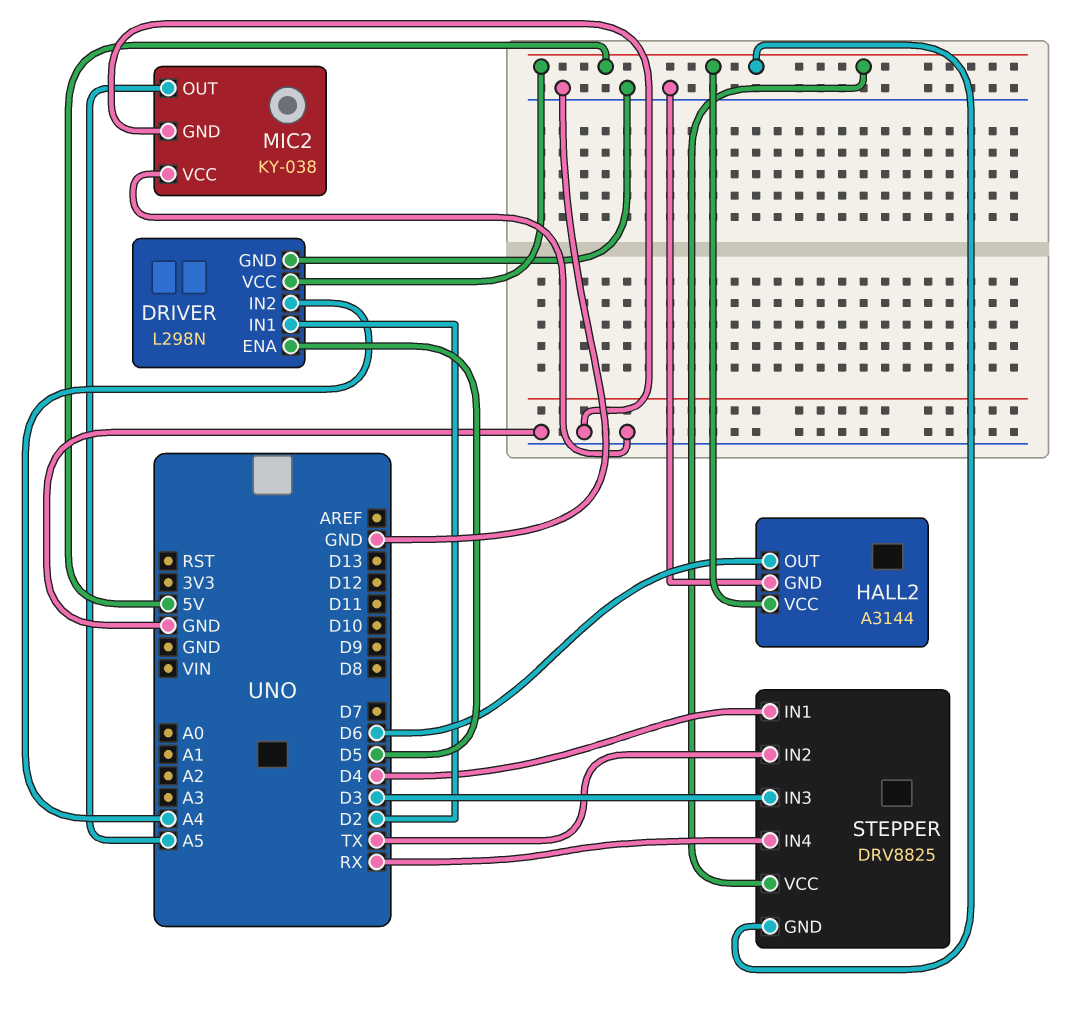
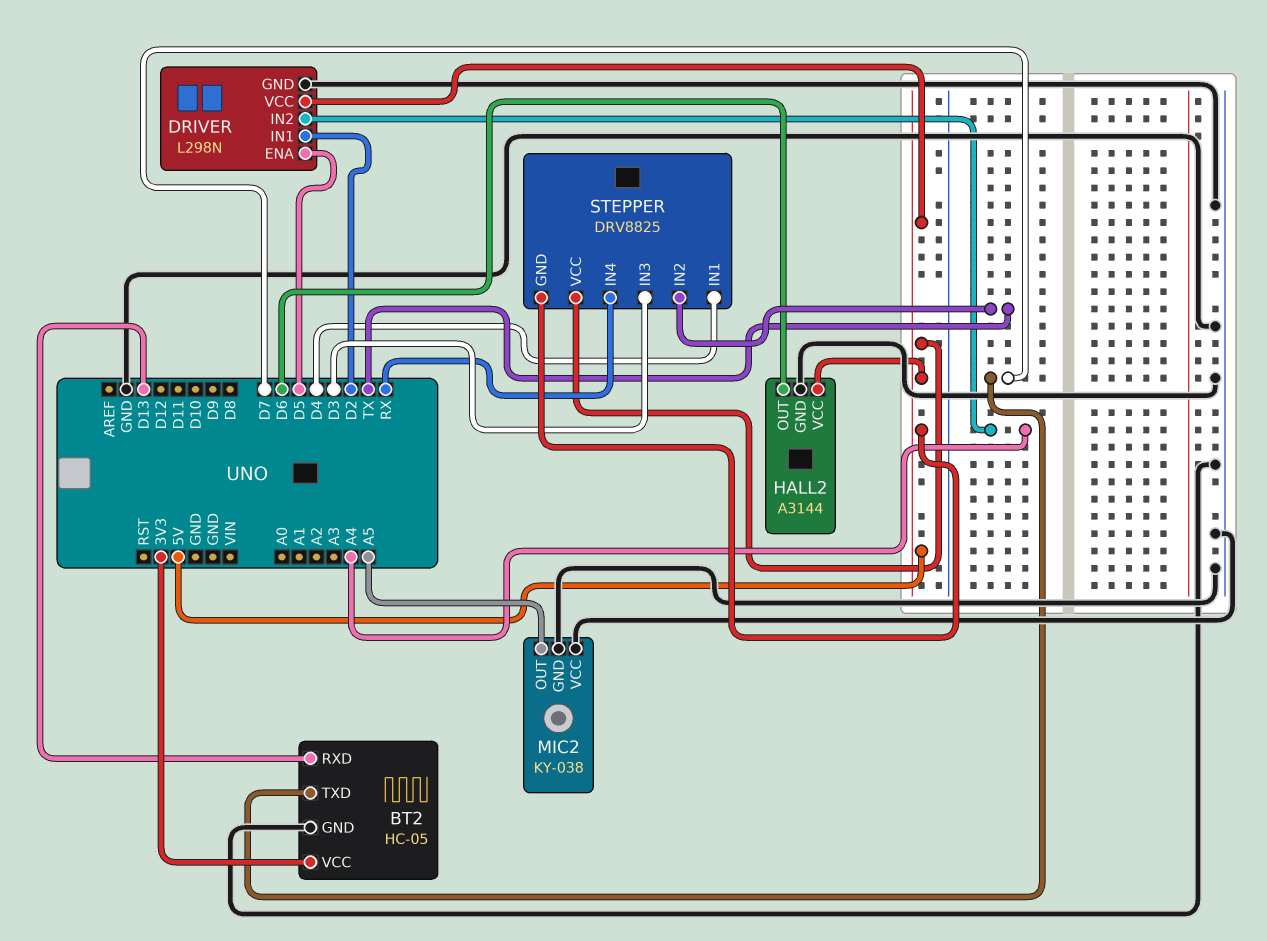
BT2: none -> HC-05
BT2 pin GND: none -> GND
BT2 pin RXD: none -> D13
BT2 pin TXD: none -> D7
BT2 pin VCC: none -> 3V3

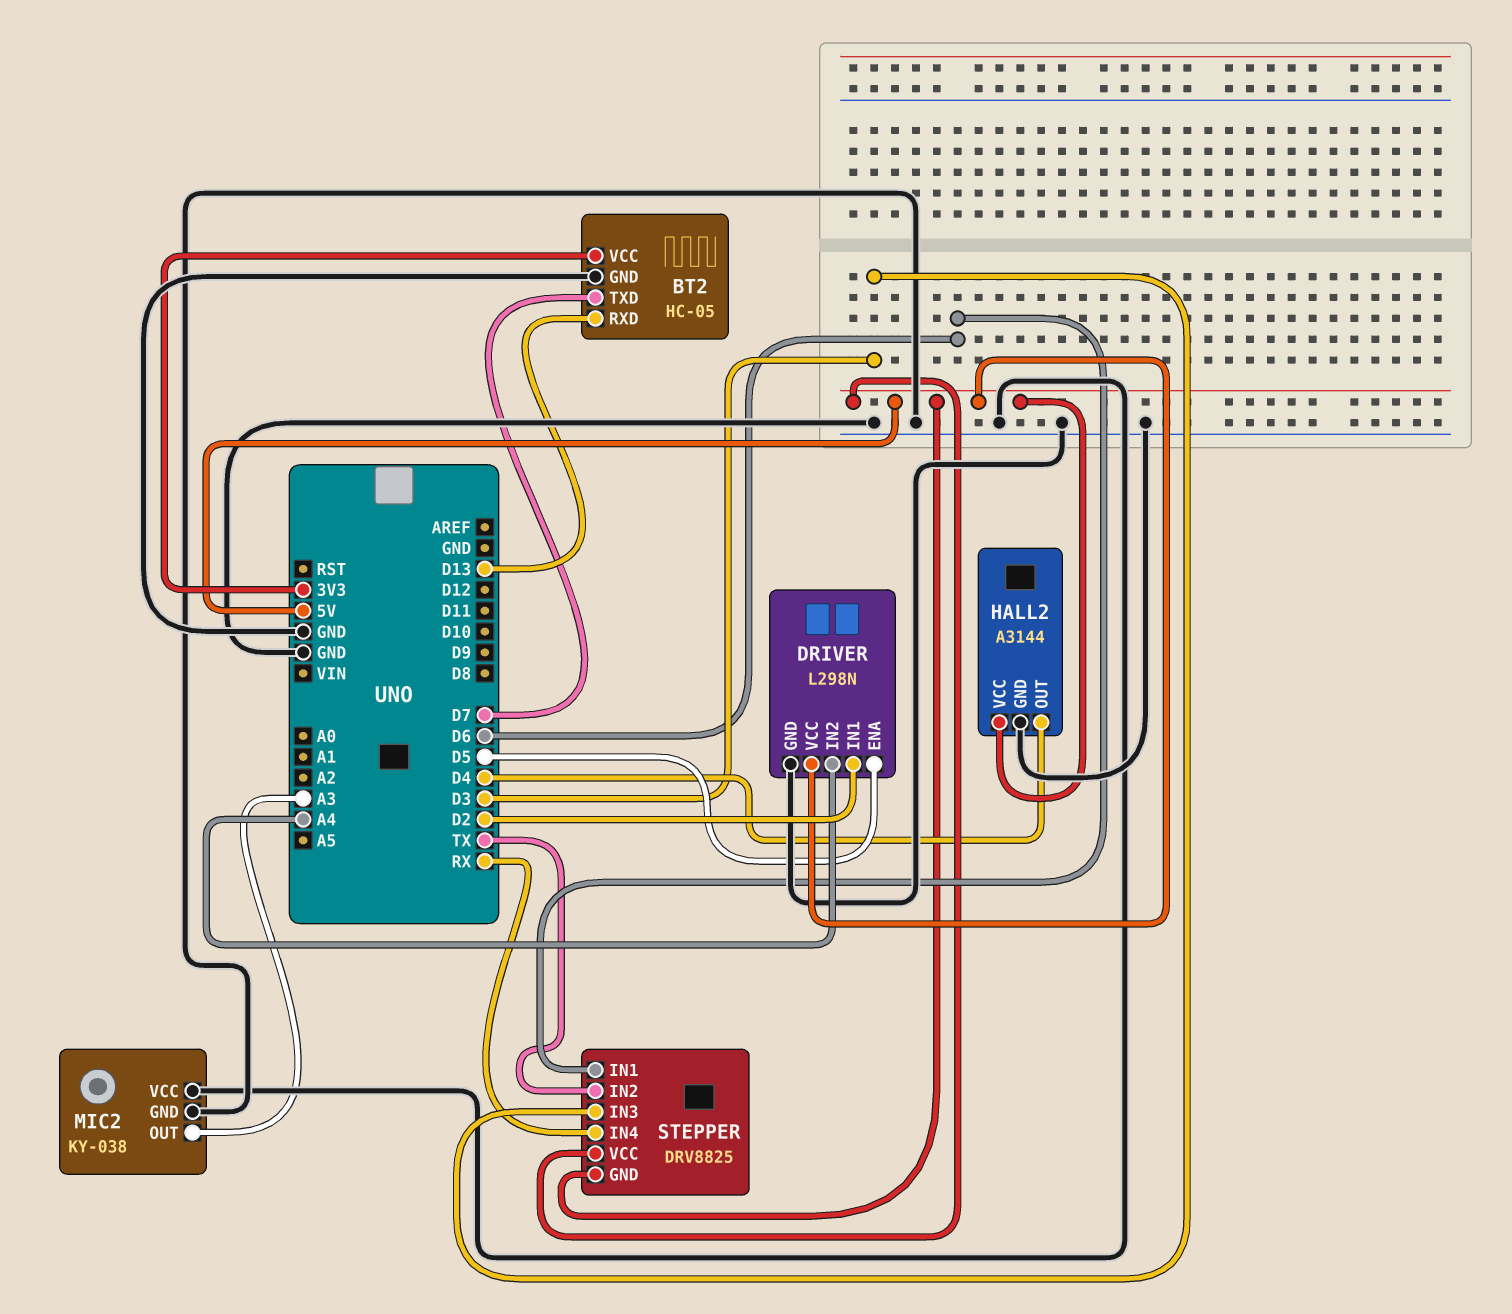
HALL2 pin OUT: D6 -> D4
MIC2 pin OUT: A5 -> A3
STEPPER pin IN1: D4 -> D6

